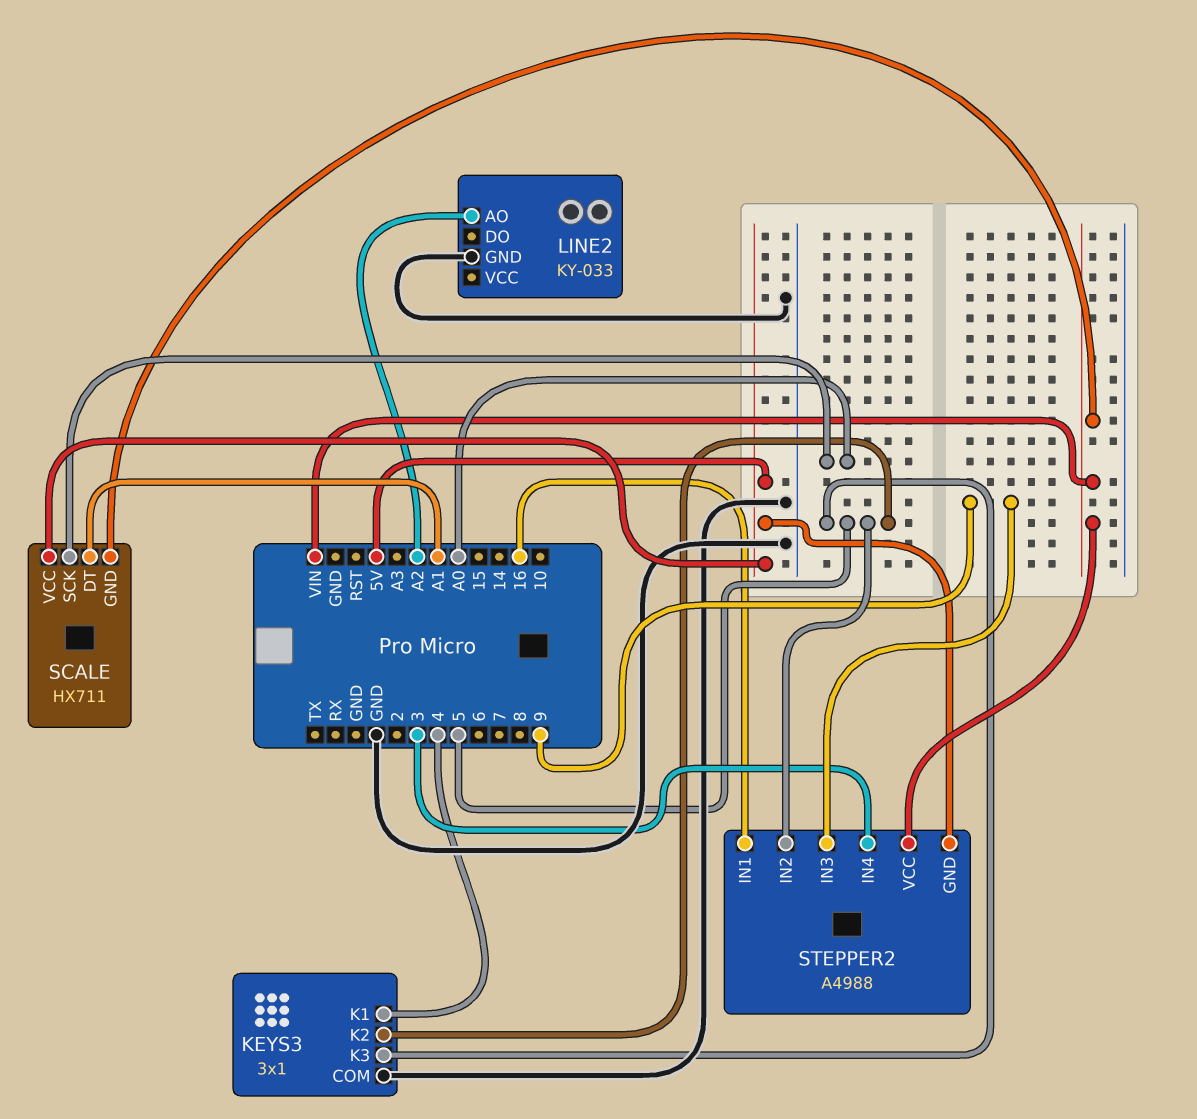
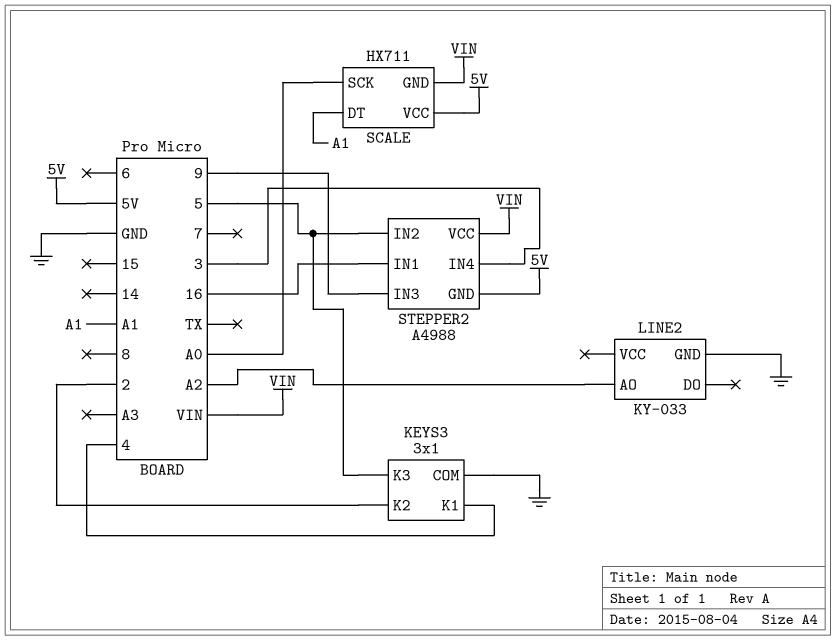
KEYS3 pin K2: 5 -> 2

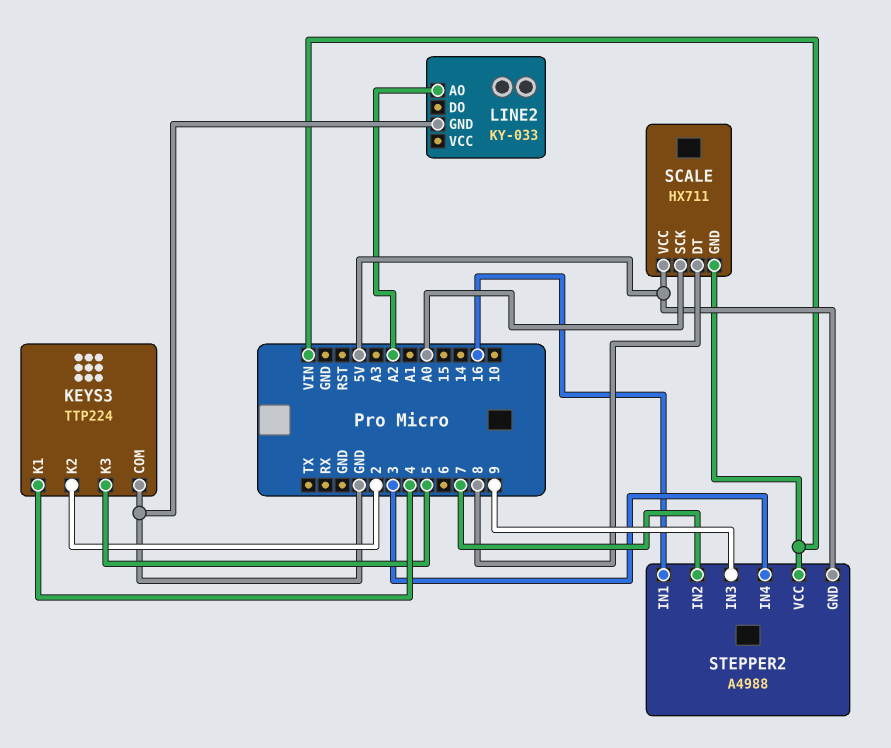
KEYS3: 3x1 -> TTP224
SCALE pin DT: A1 -> 8
STEPPER2 pin IN2: 5 -> 7

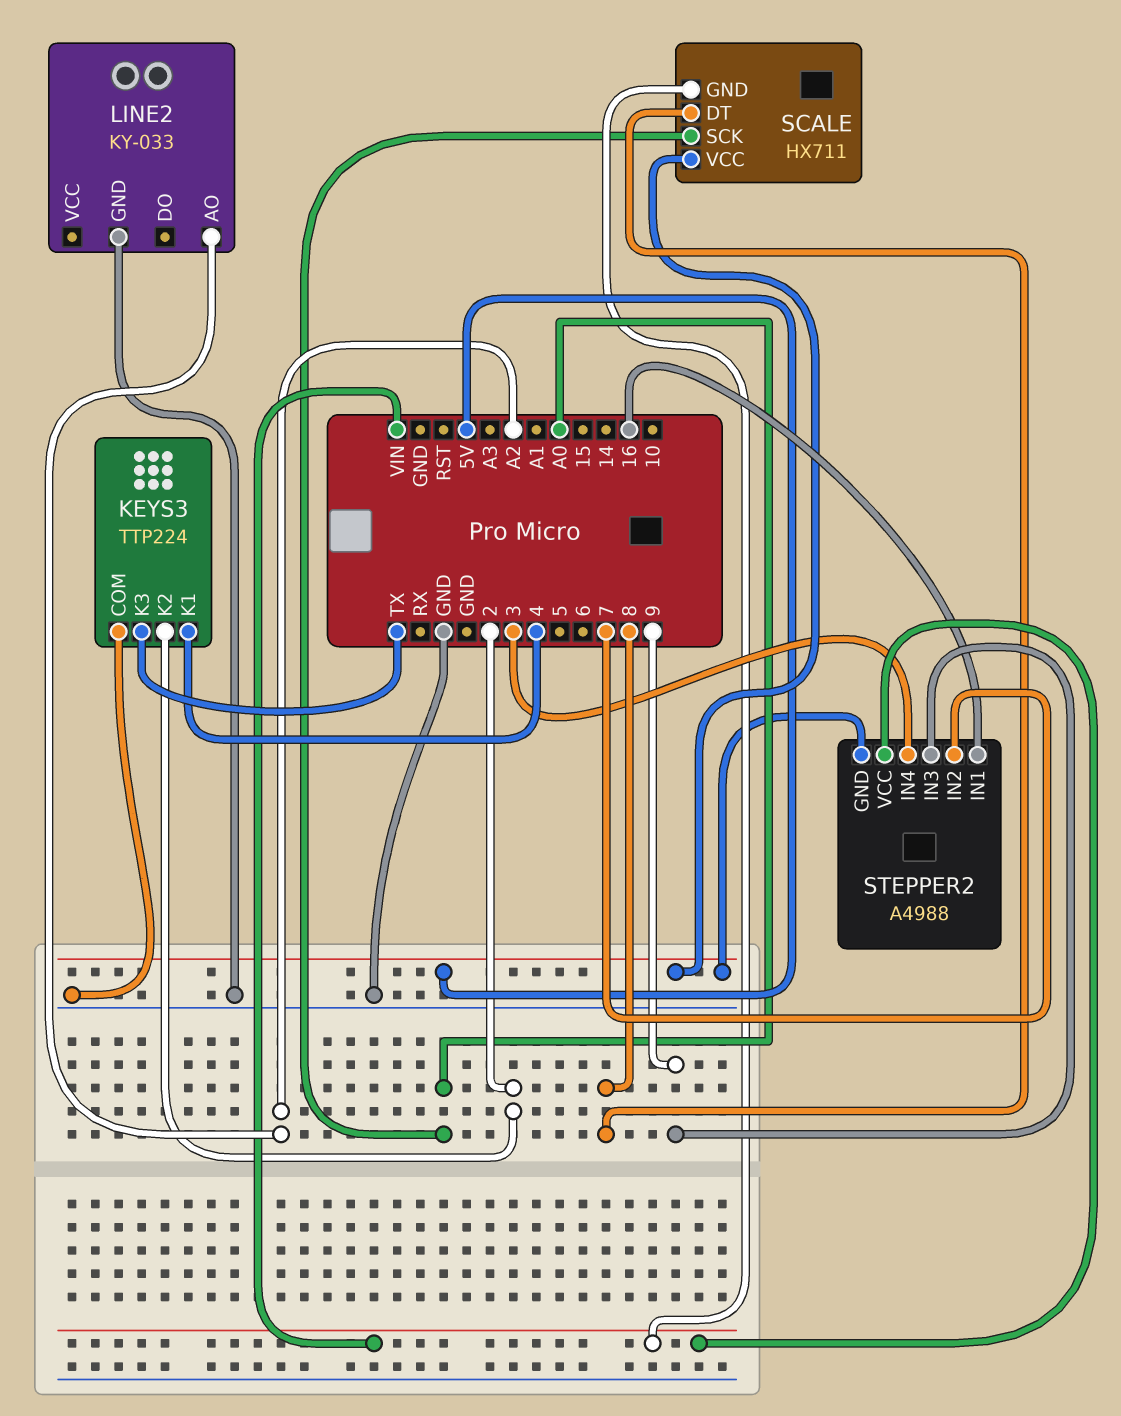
KEYS3 pin K3: 5 -> TX

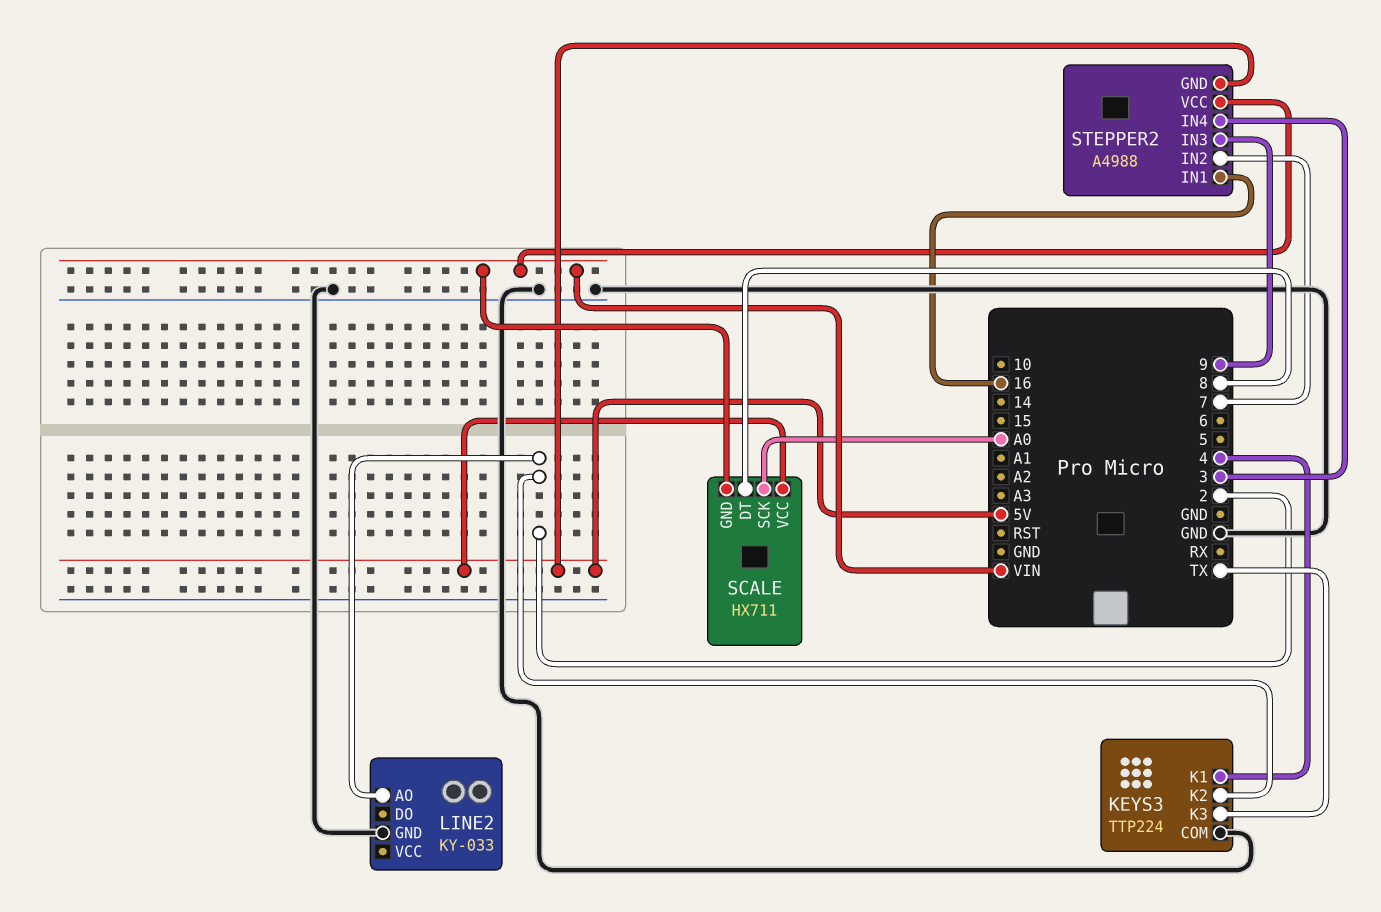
LINE2 pin AO: A2 -> 2

